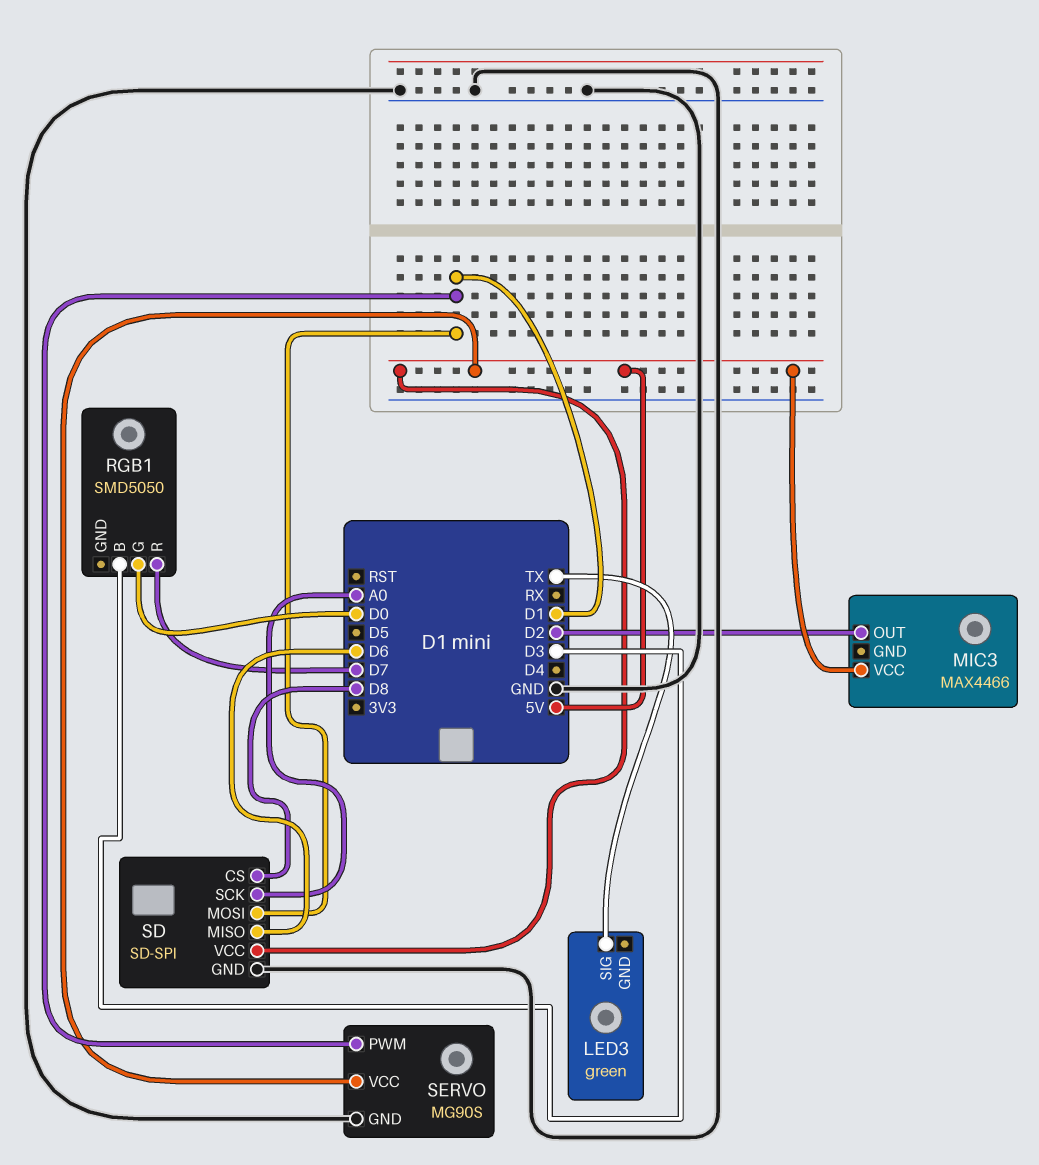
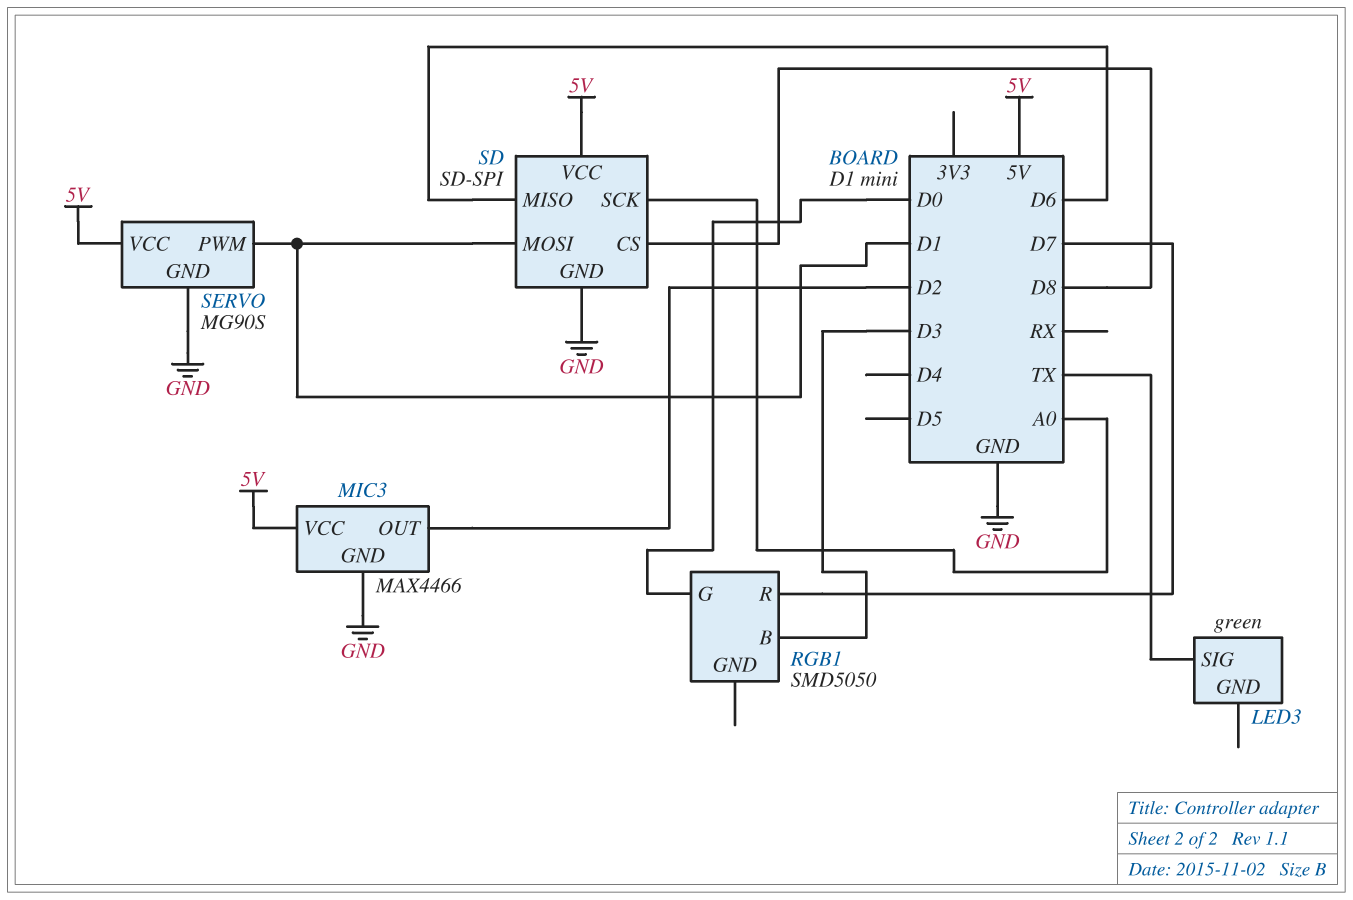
MIC3 pin GND: none -> GND

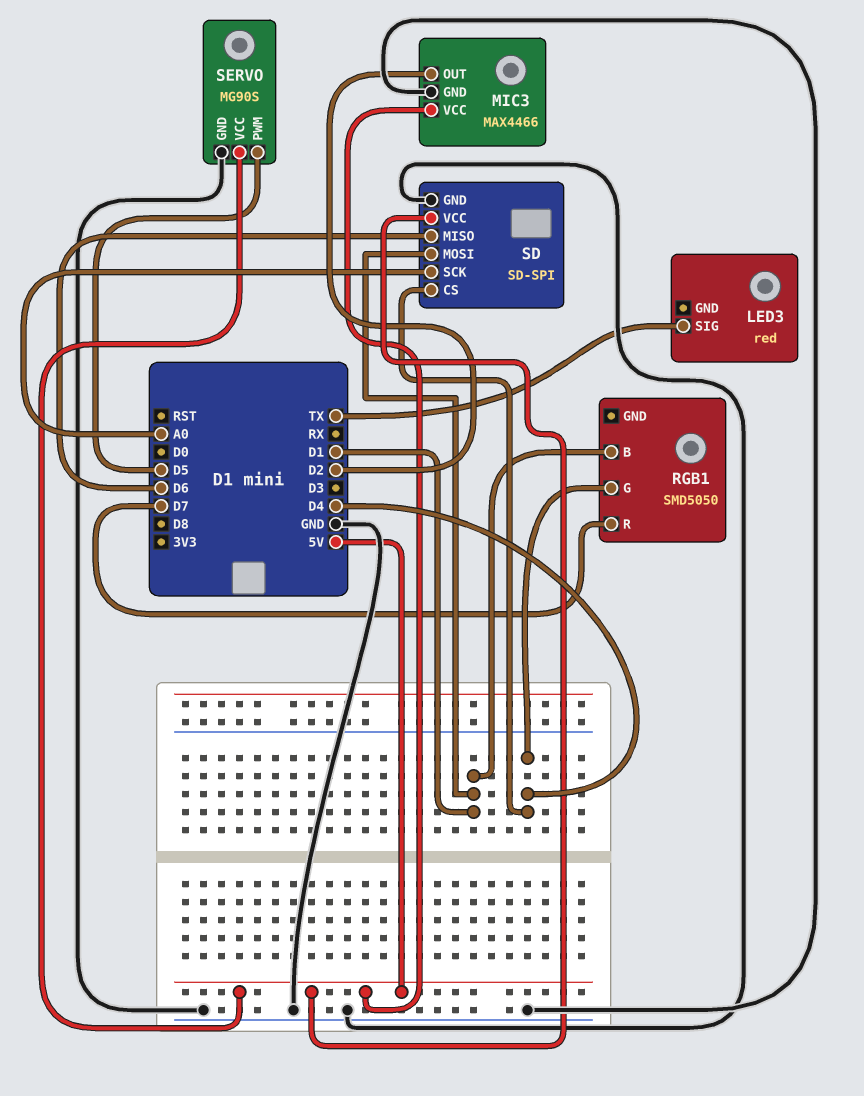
LED3: green -> red
RGB1 pin B: D3 -> D1
RGB1 pin G: D0 -> D4
SD pin CS: D8 -> D4
SERVO pin PWM: D1 -> D5

